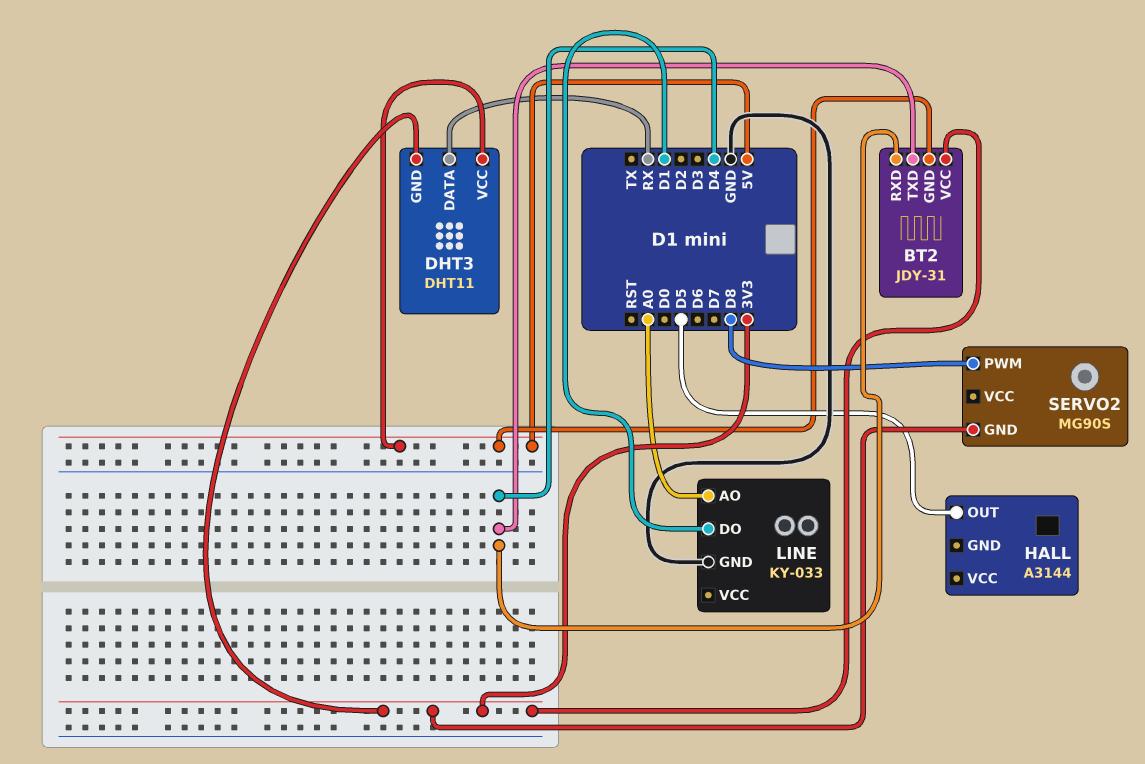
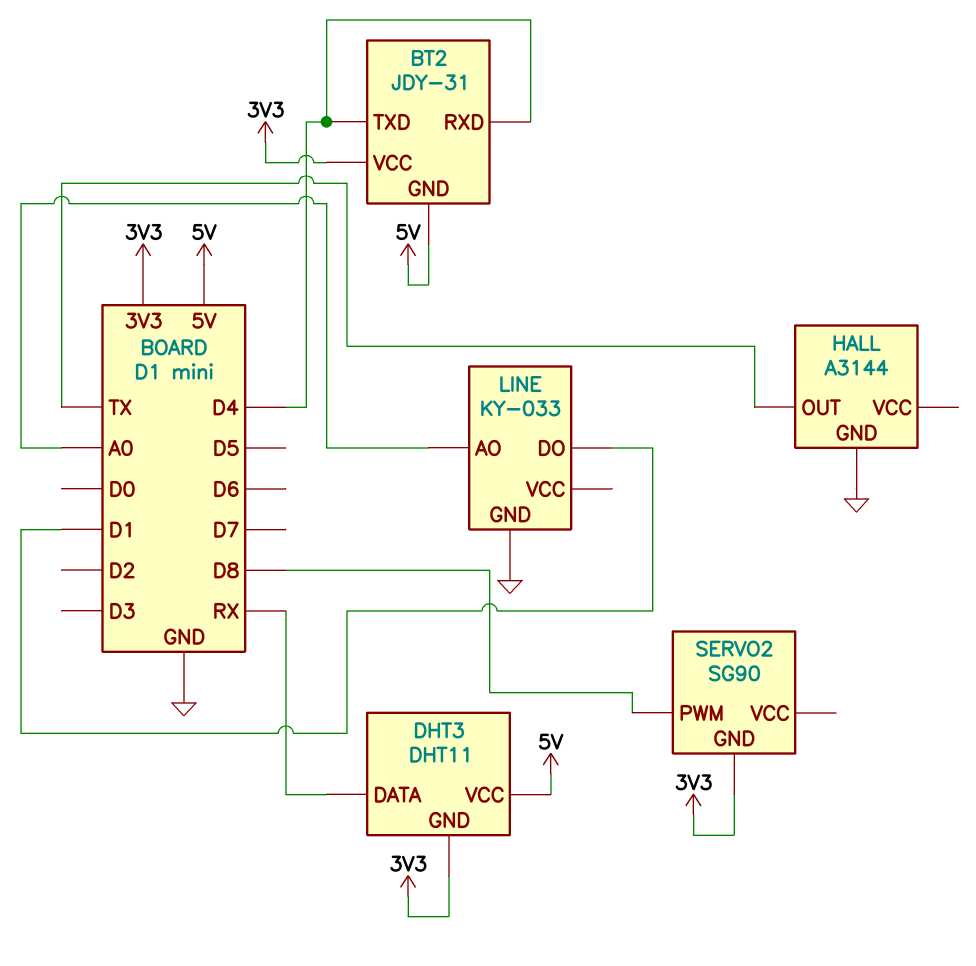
HALL pin GND: none -> GND
HALL pin OUT: D5 -> TX
SERVO2: MG90S -> SG90

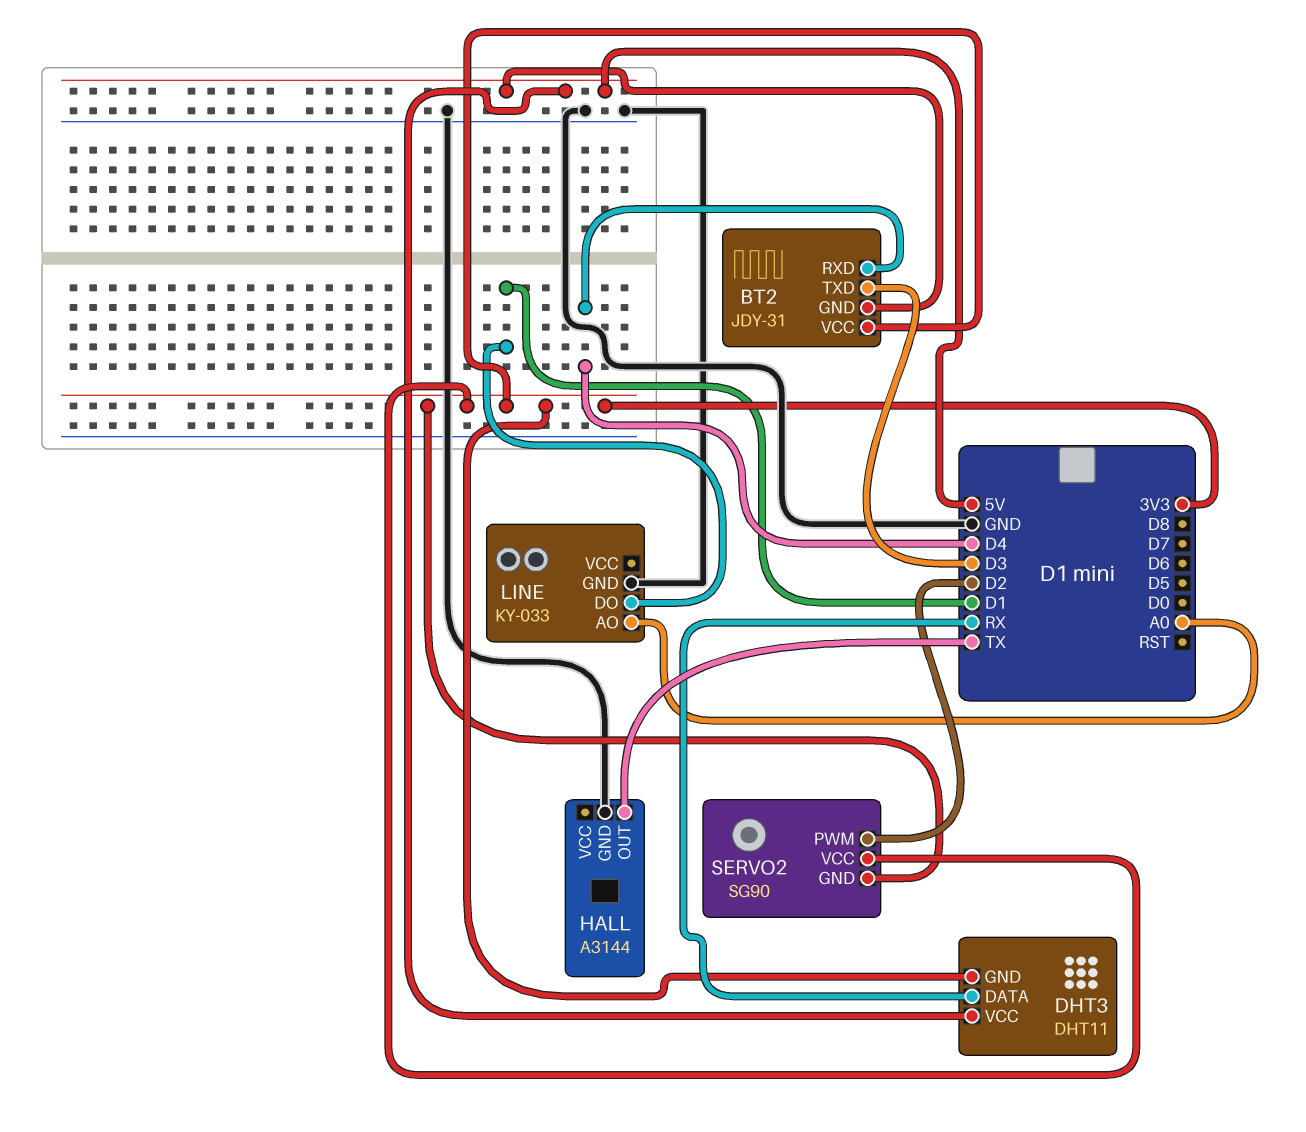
BT2 pin TXD: D4 -> D3
SERVO2 pin PWM: D8 -> D2
SERVO2 pin VCC: none -> 3V3

